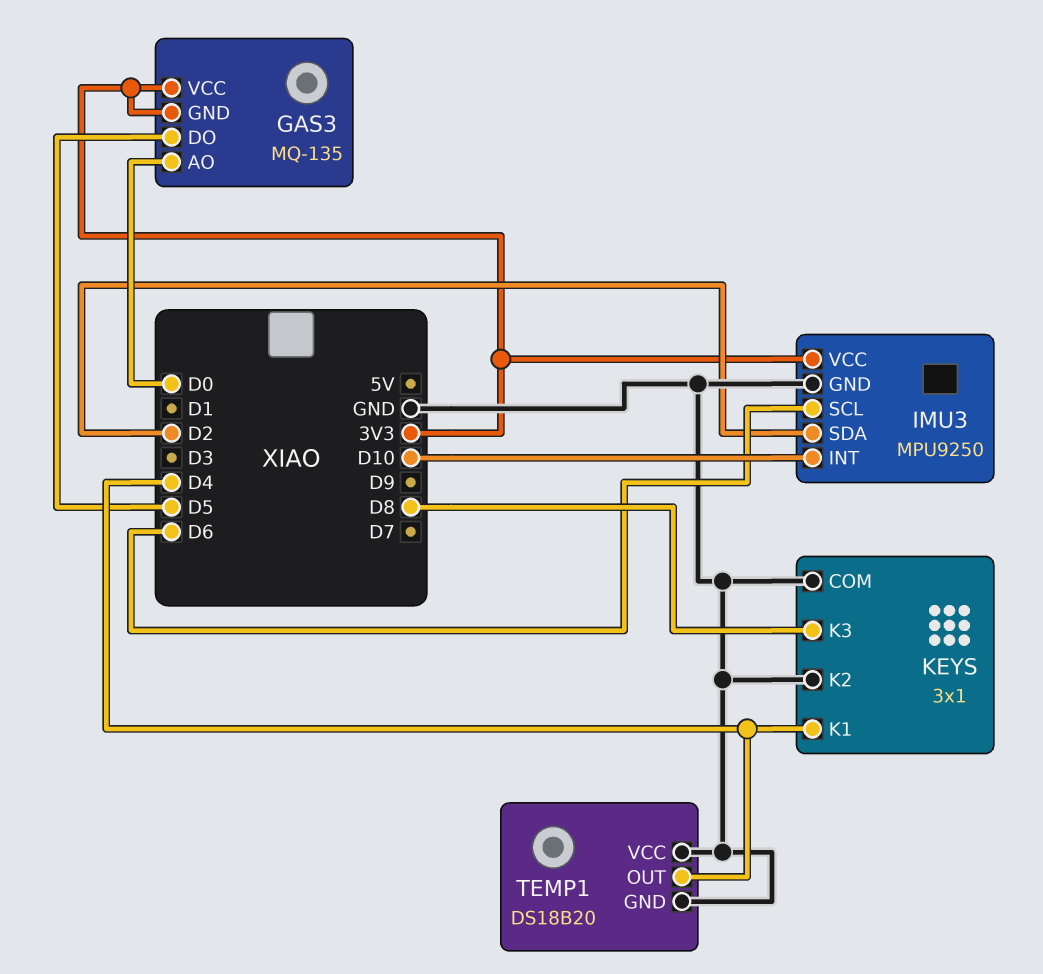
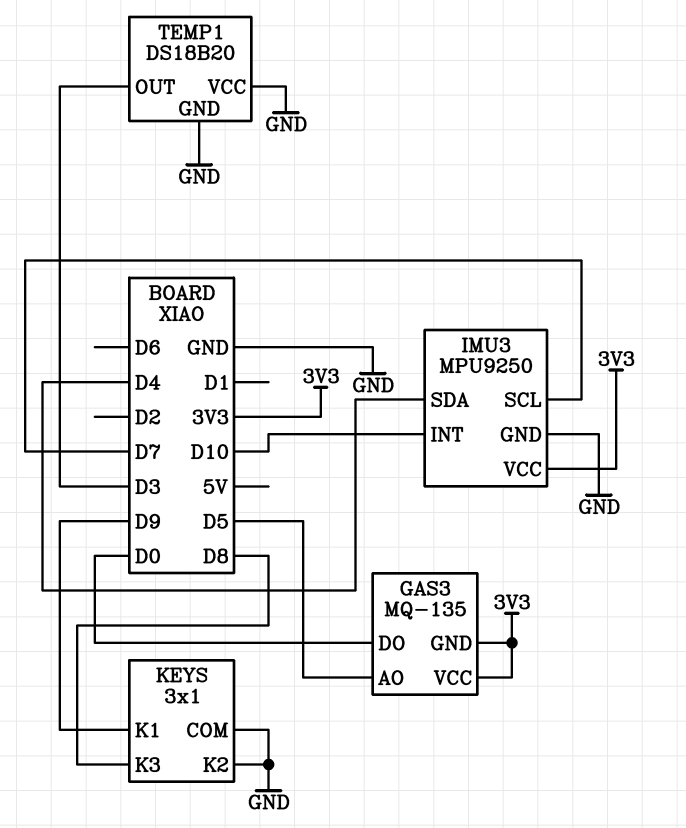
GAS3 pin AO: D0 -> D5
GAS3 pin DO: D5 -> D0
IMU3 pin SCL: D6 -> D7
IMU3 pin SDA: D2 -> D4
KEYS pin K1: D4 -> D9
TEMP1 pin OUT: D4 -> D3

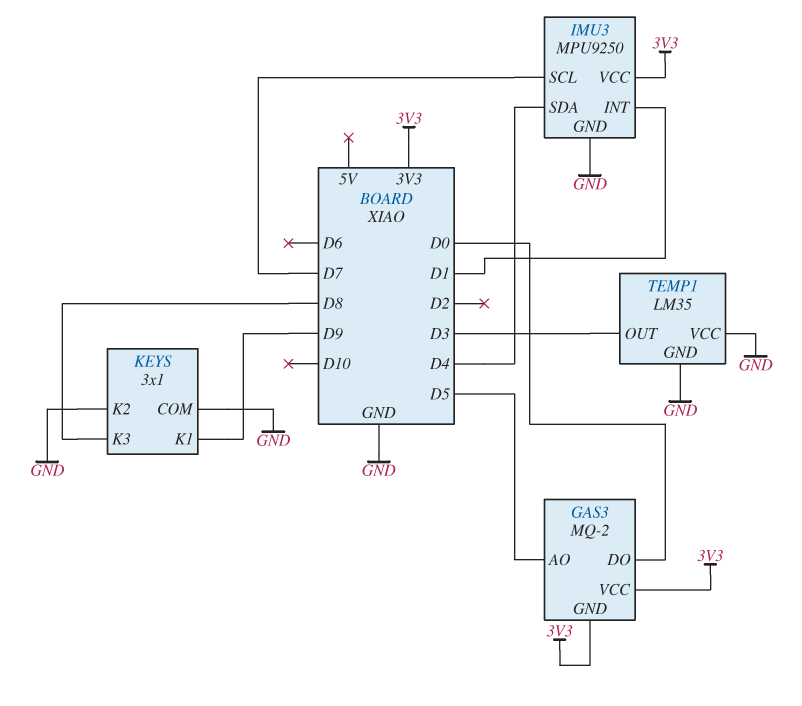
GAS3: MQ-135 -> MQ-2
IMU3 pin INT: D10 -> D1
TEMP1: DS18B20 -> LM35

